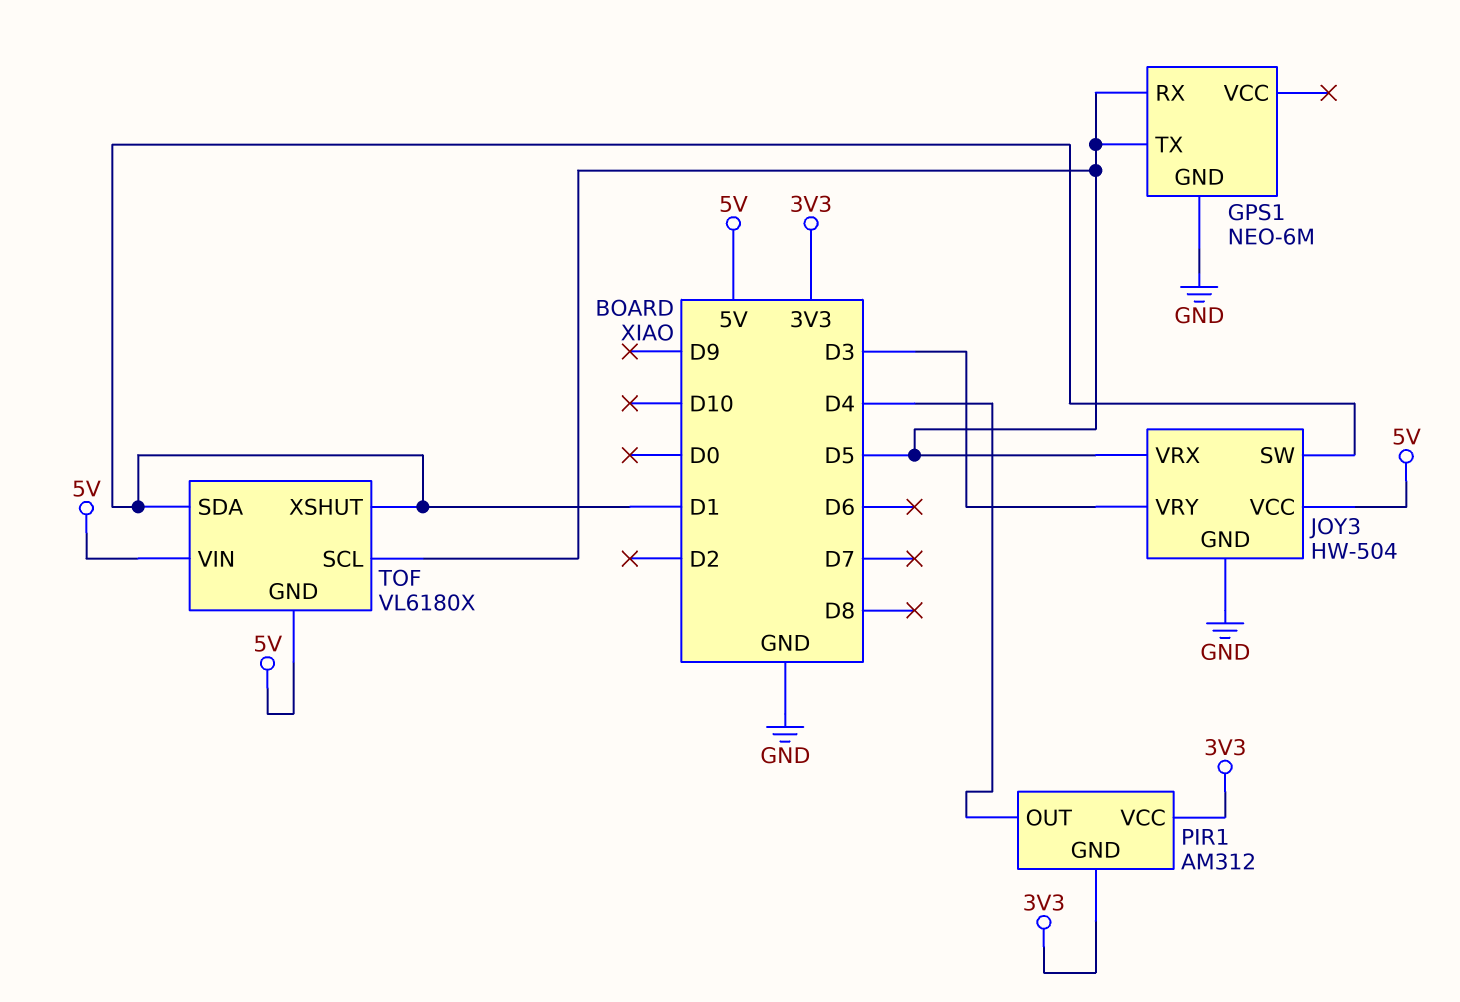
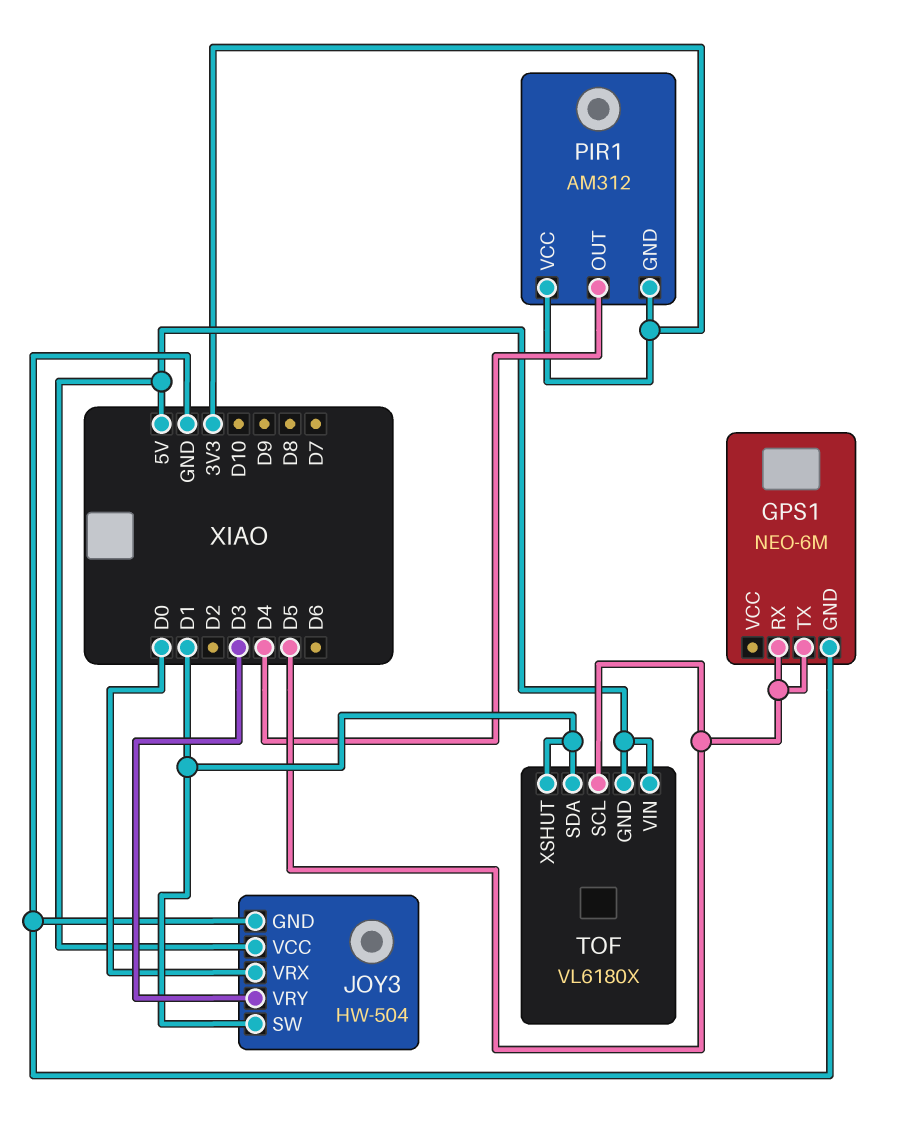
JOY3 pin VRX: D5 -> D0

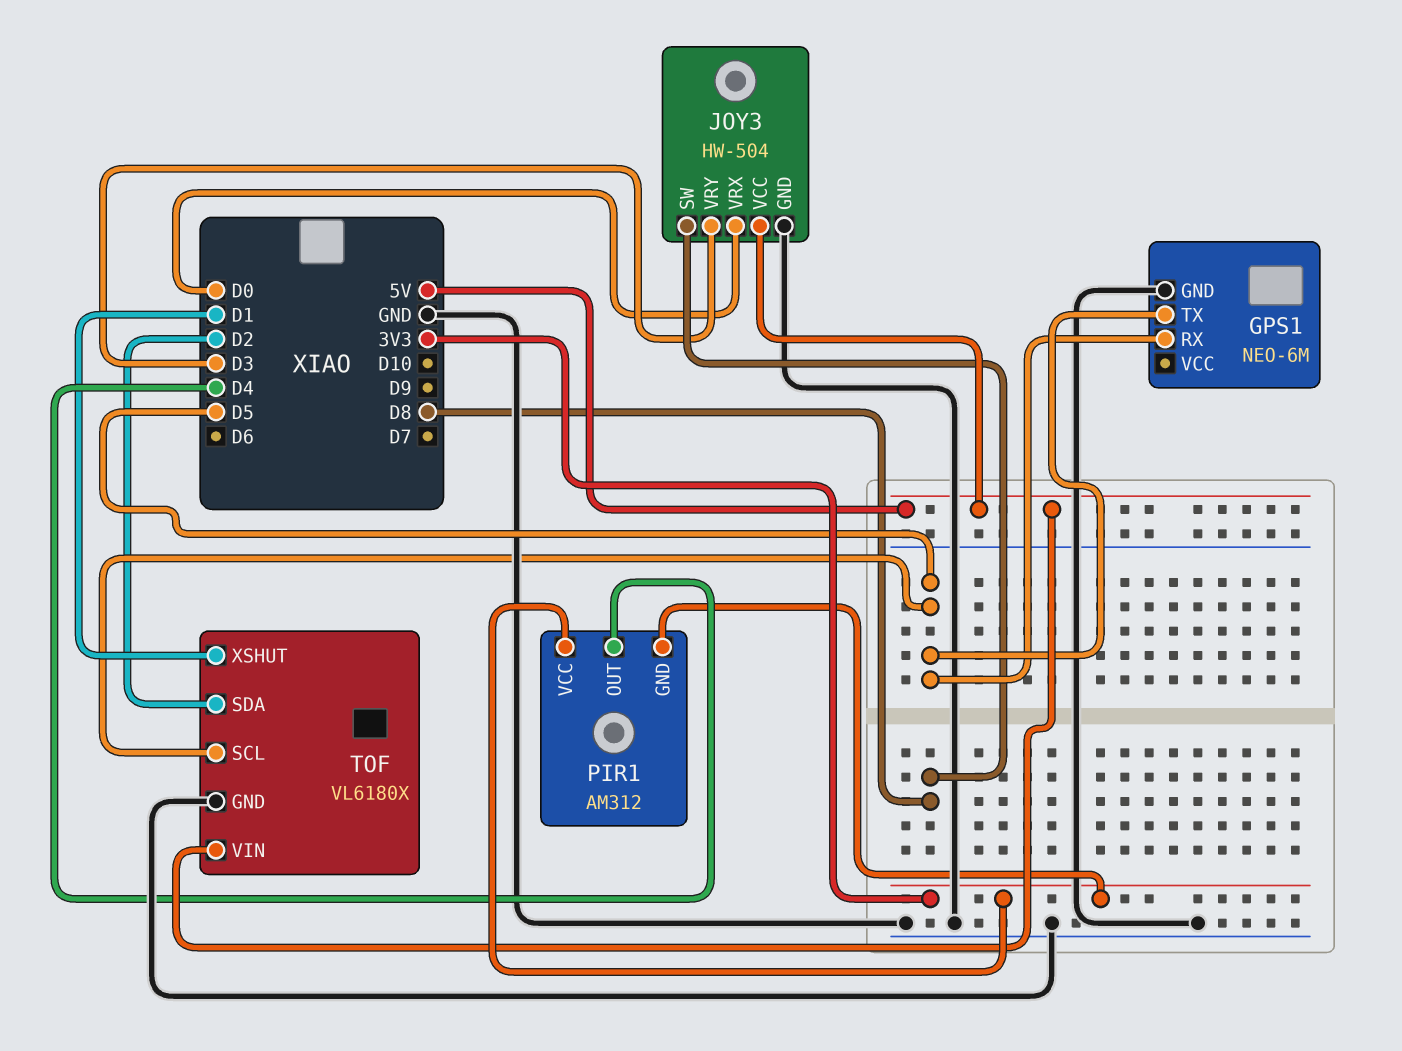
JOY3 pin SW: D1 -> D8
TOF pin GND: 5V -> GND
TOF pin SDA: D1 -> D2

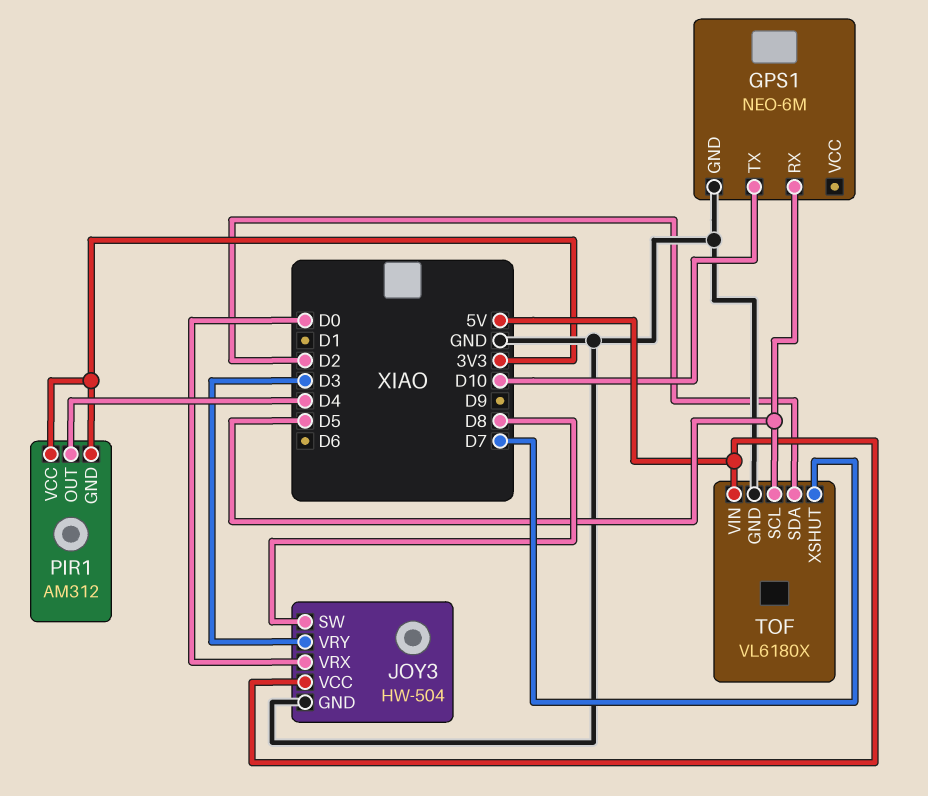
GPS1 pin TX: D5 -> D10
TOF pin XSHUT: D1 -> D7

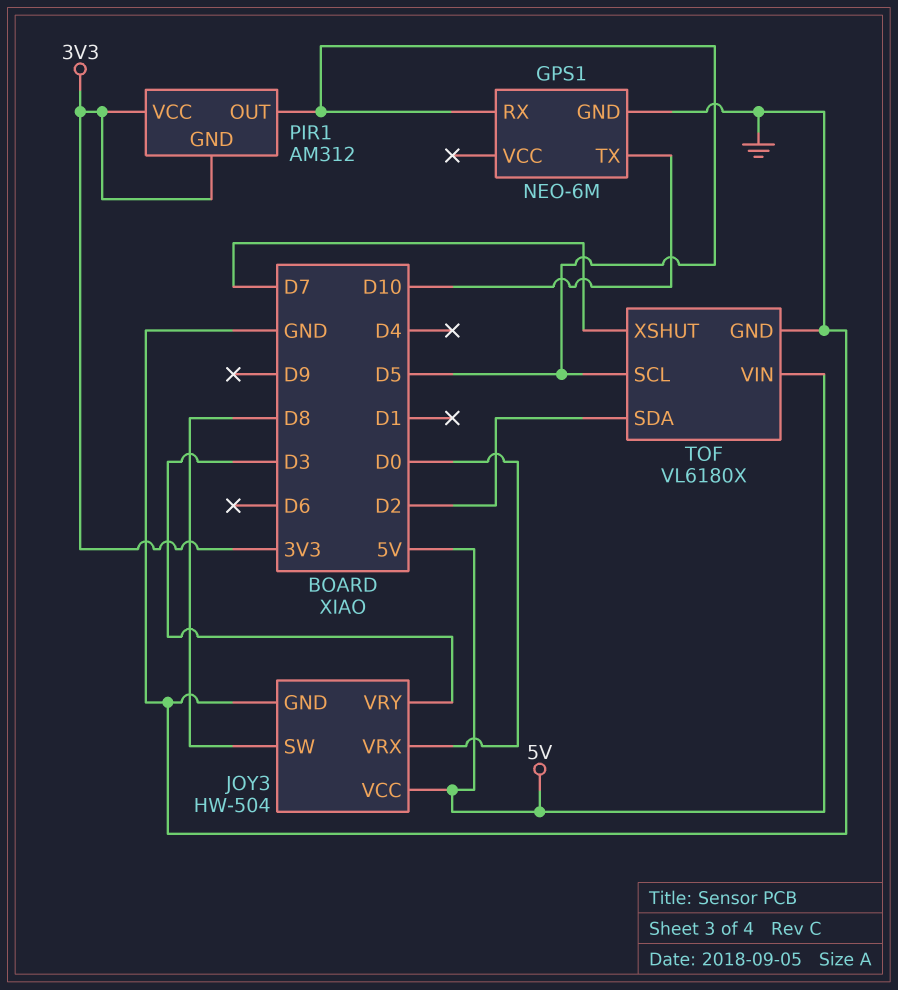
PIR1 pin OUT: D4 -> D5

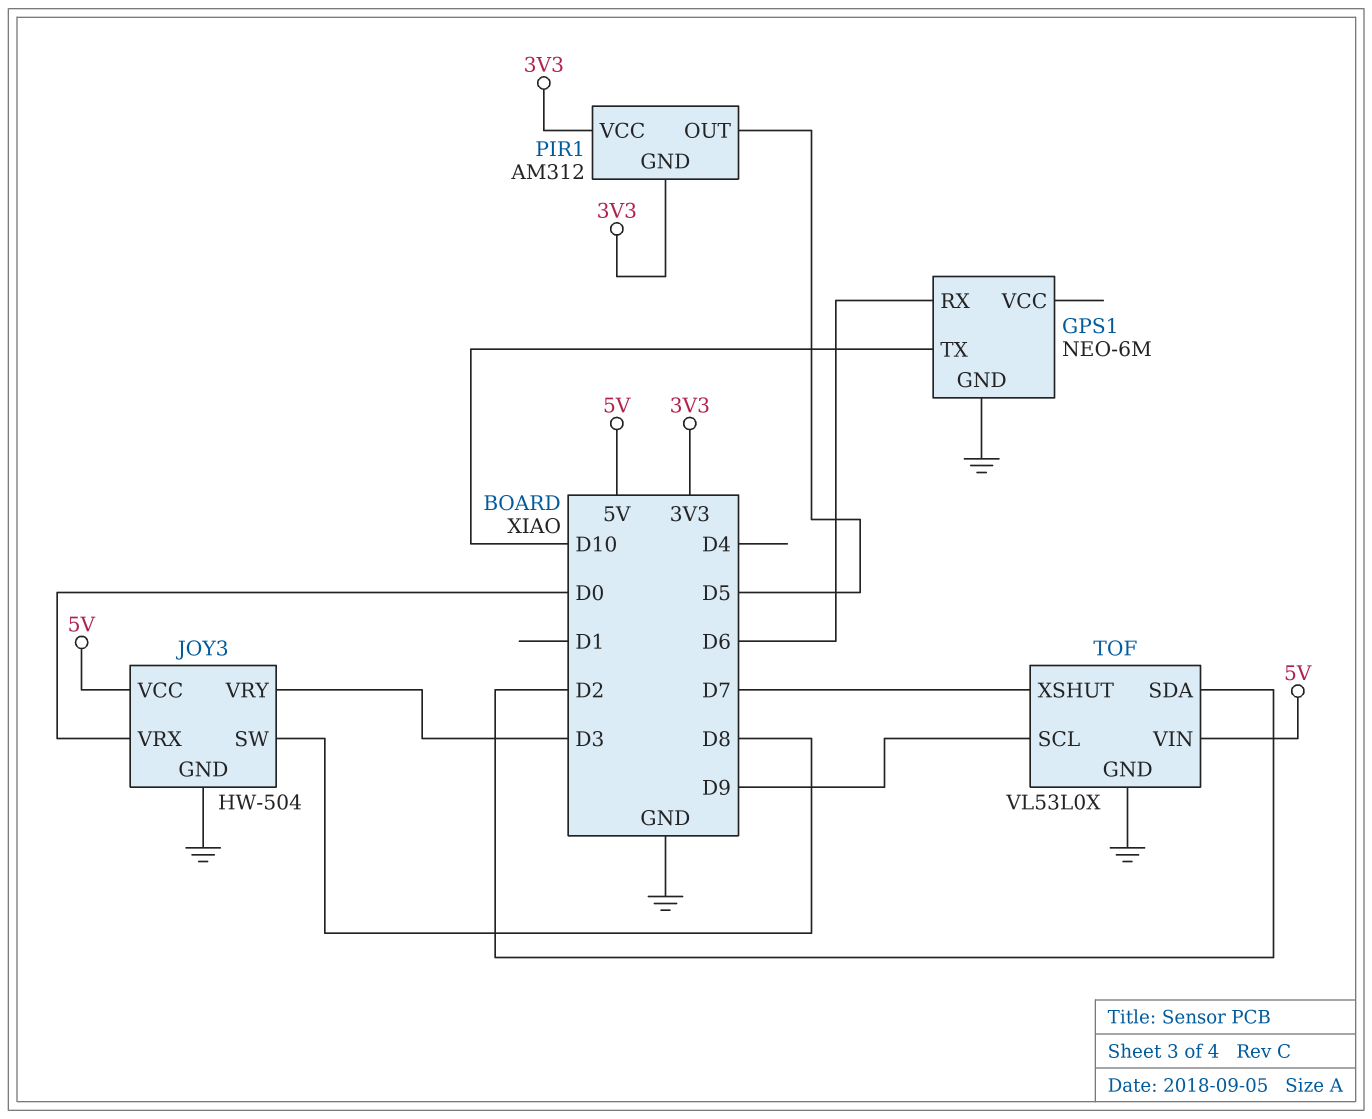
GPS1 pin RX: D5 -> D6
TOF: VL6180X -> VL53L0X
TOF pin SCL: D5 -> D9

